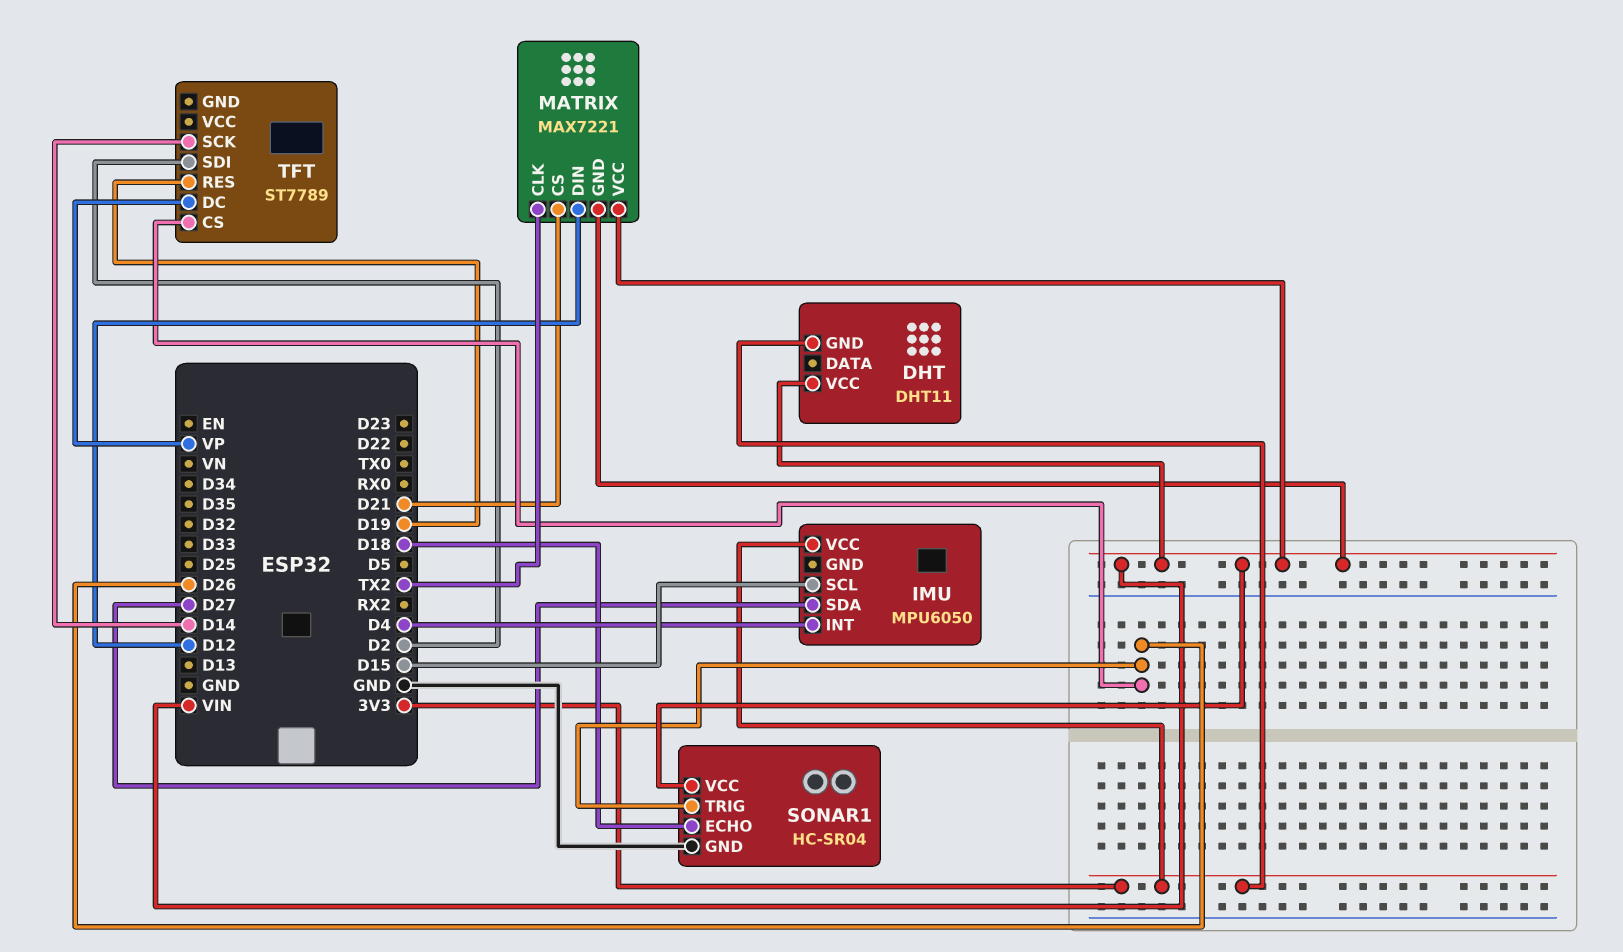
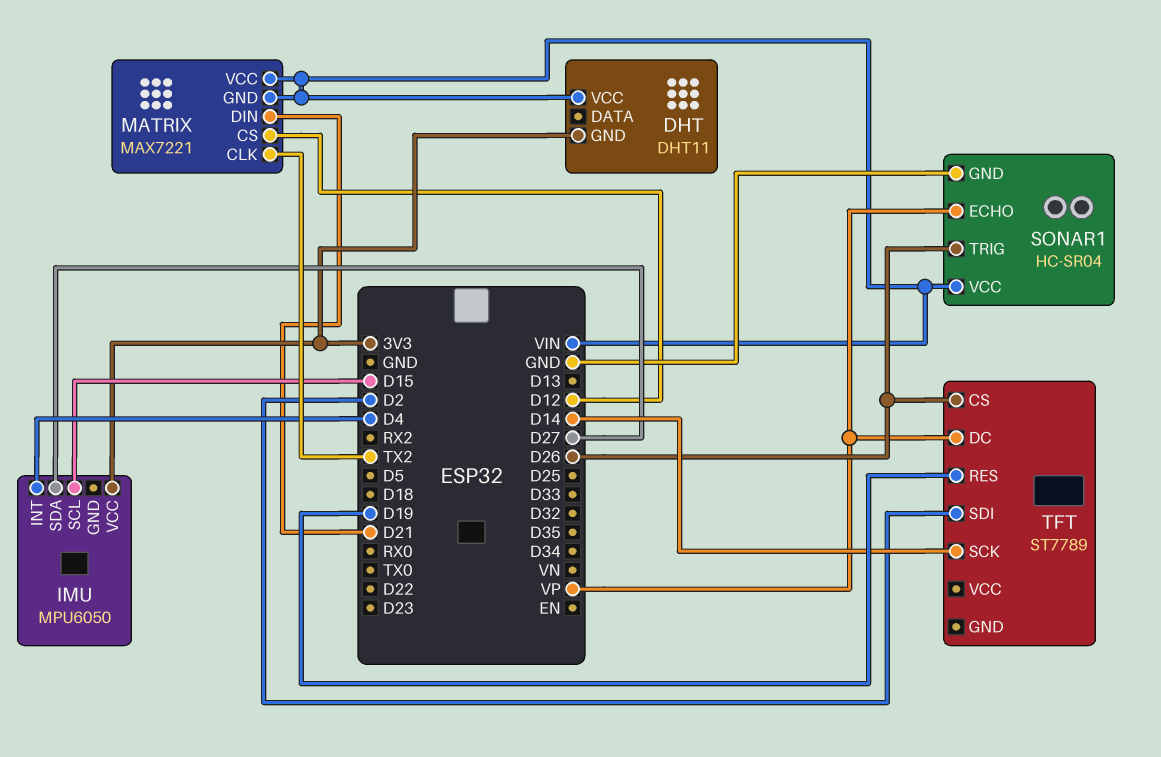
MATRIX pin CS: D21 -> D12
MATRIX pin DIN: D12 -> D21
SONAR1 pin ECHO: D18 -> VP

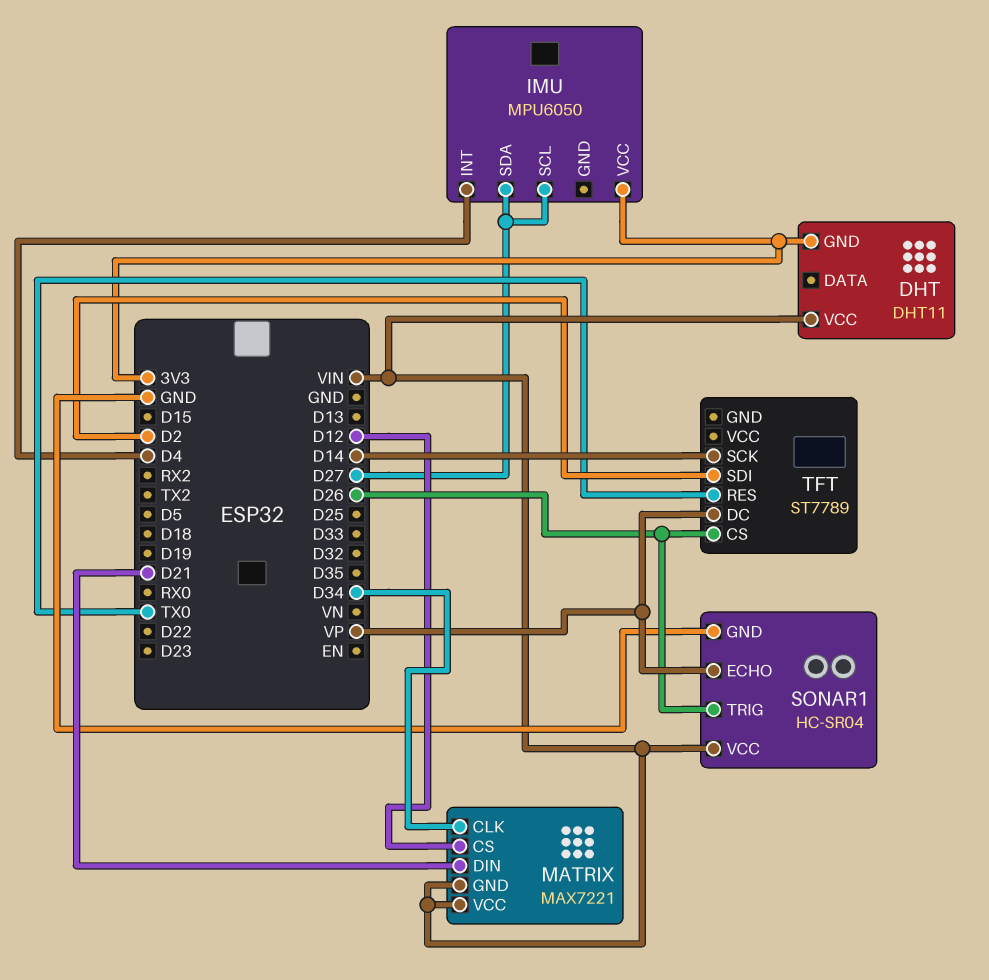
IMU pin SCL: D15 -> D27
MATRIX pin CLK: TX2 -> D34
TFT pin RES: D19 -> TX0

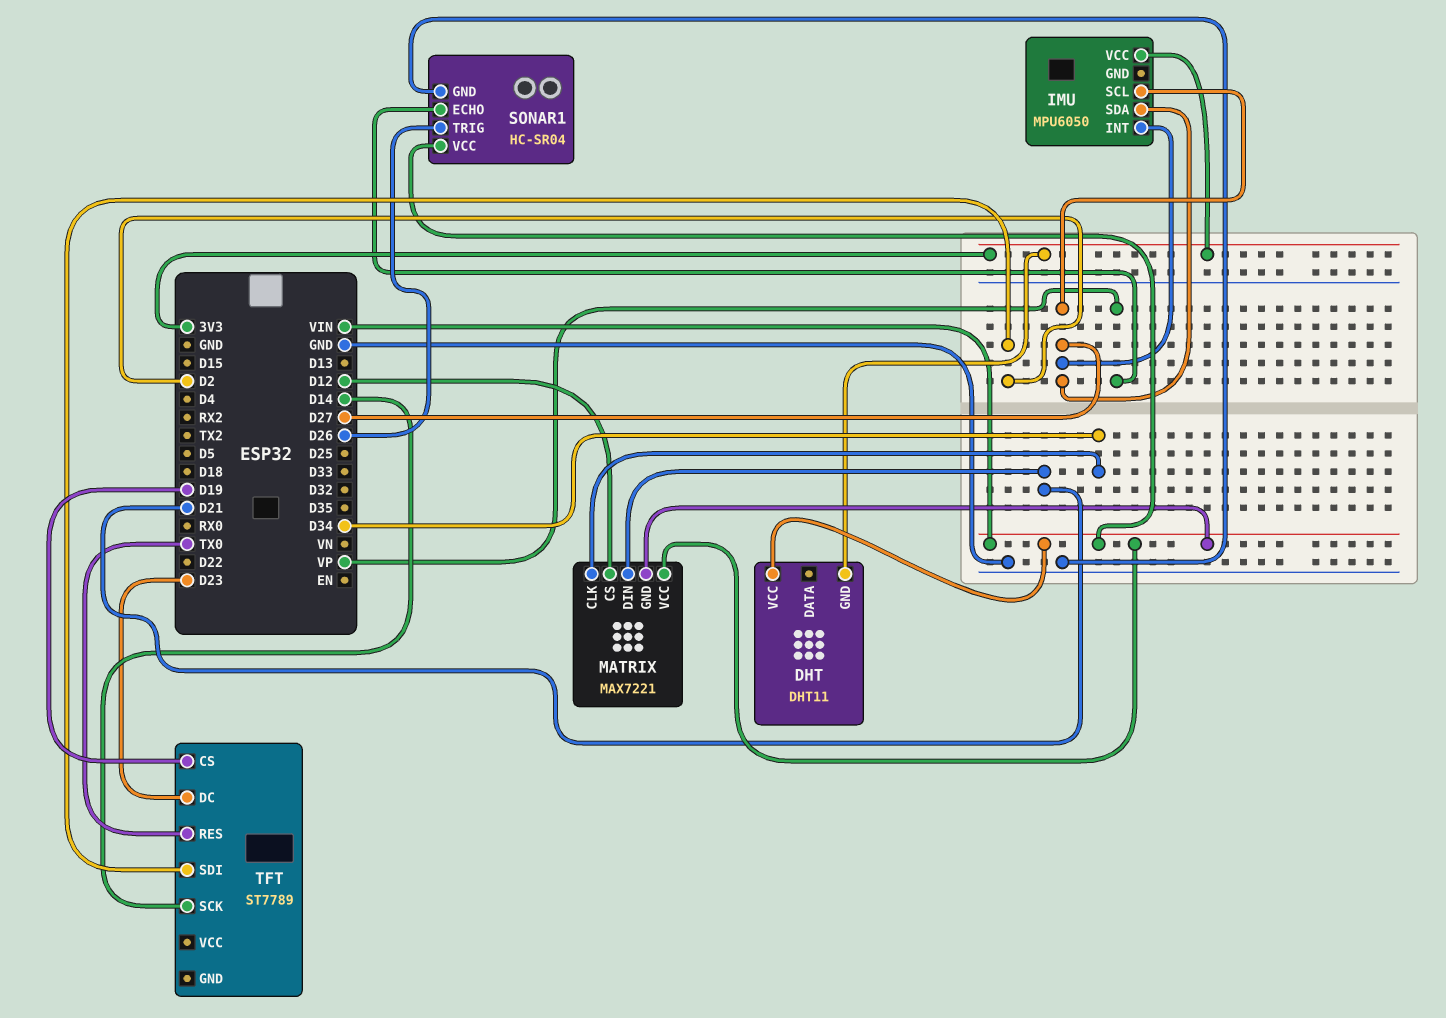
IMU pin INT: D4 -> D27
TFT pin CS: D26 -> D19
TFT pin DC: VP -> D23

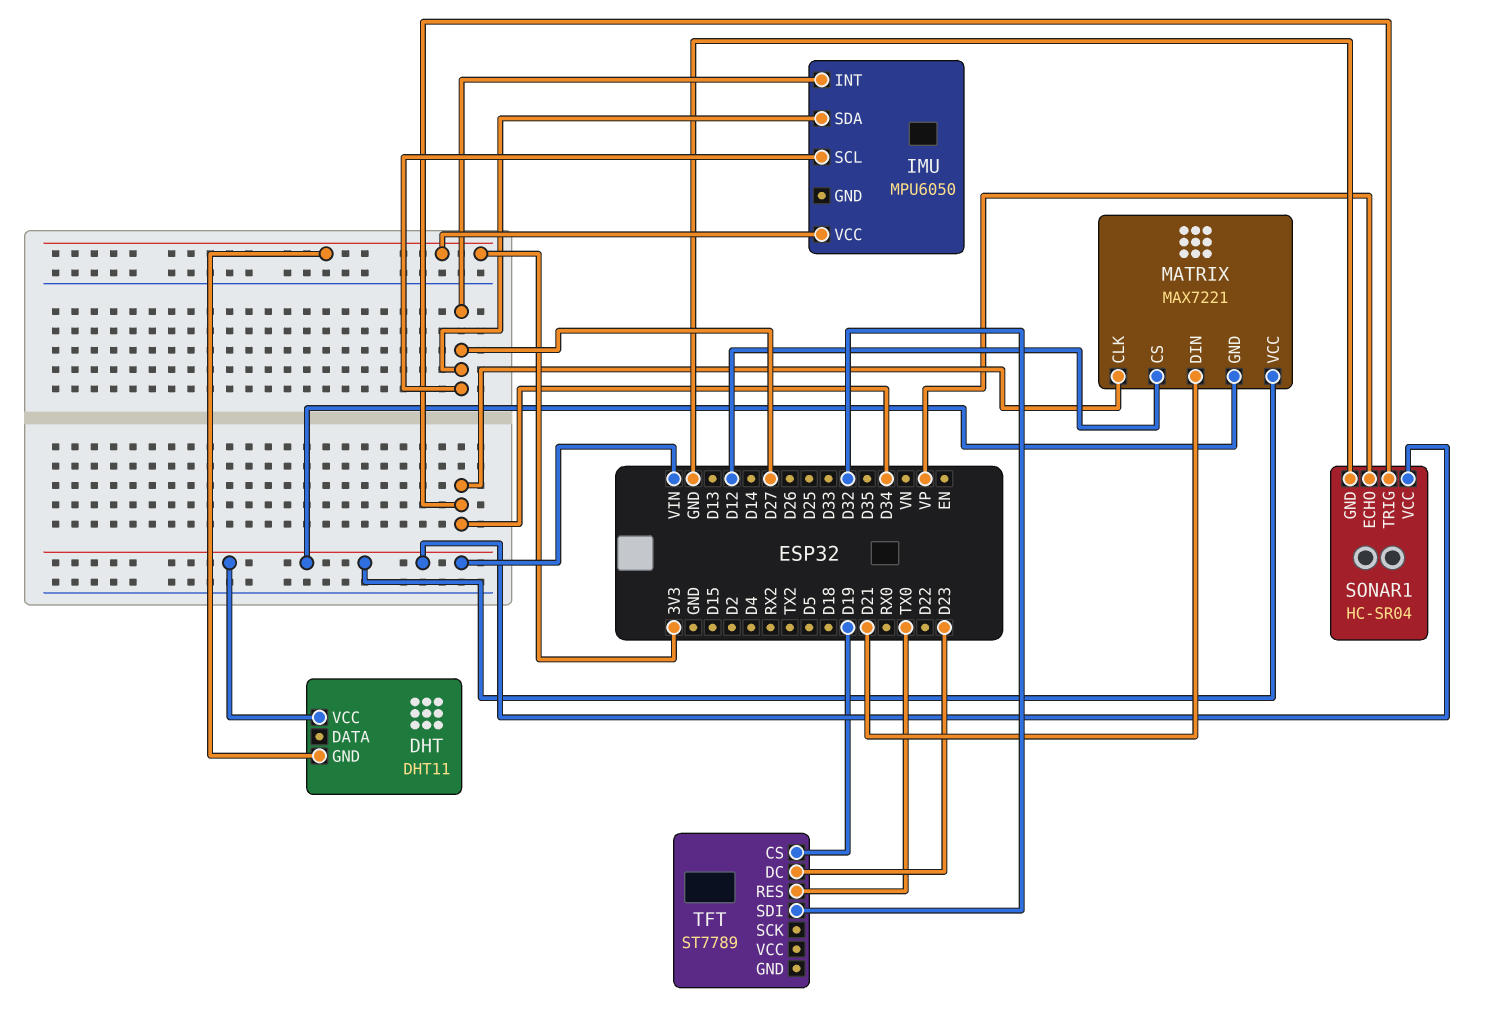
SONAR1 pin TRIG: D26 -> D34
TFT pin SCK: D14 -> none
TFT pin SDI: D2 -> D32

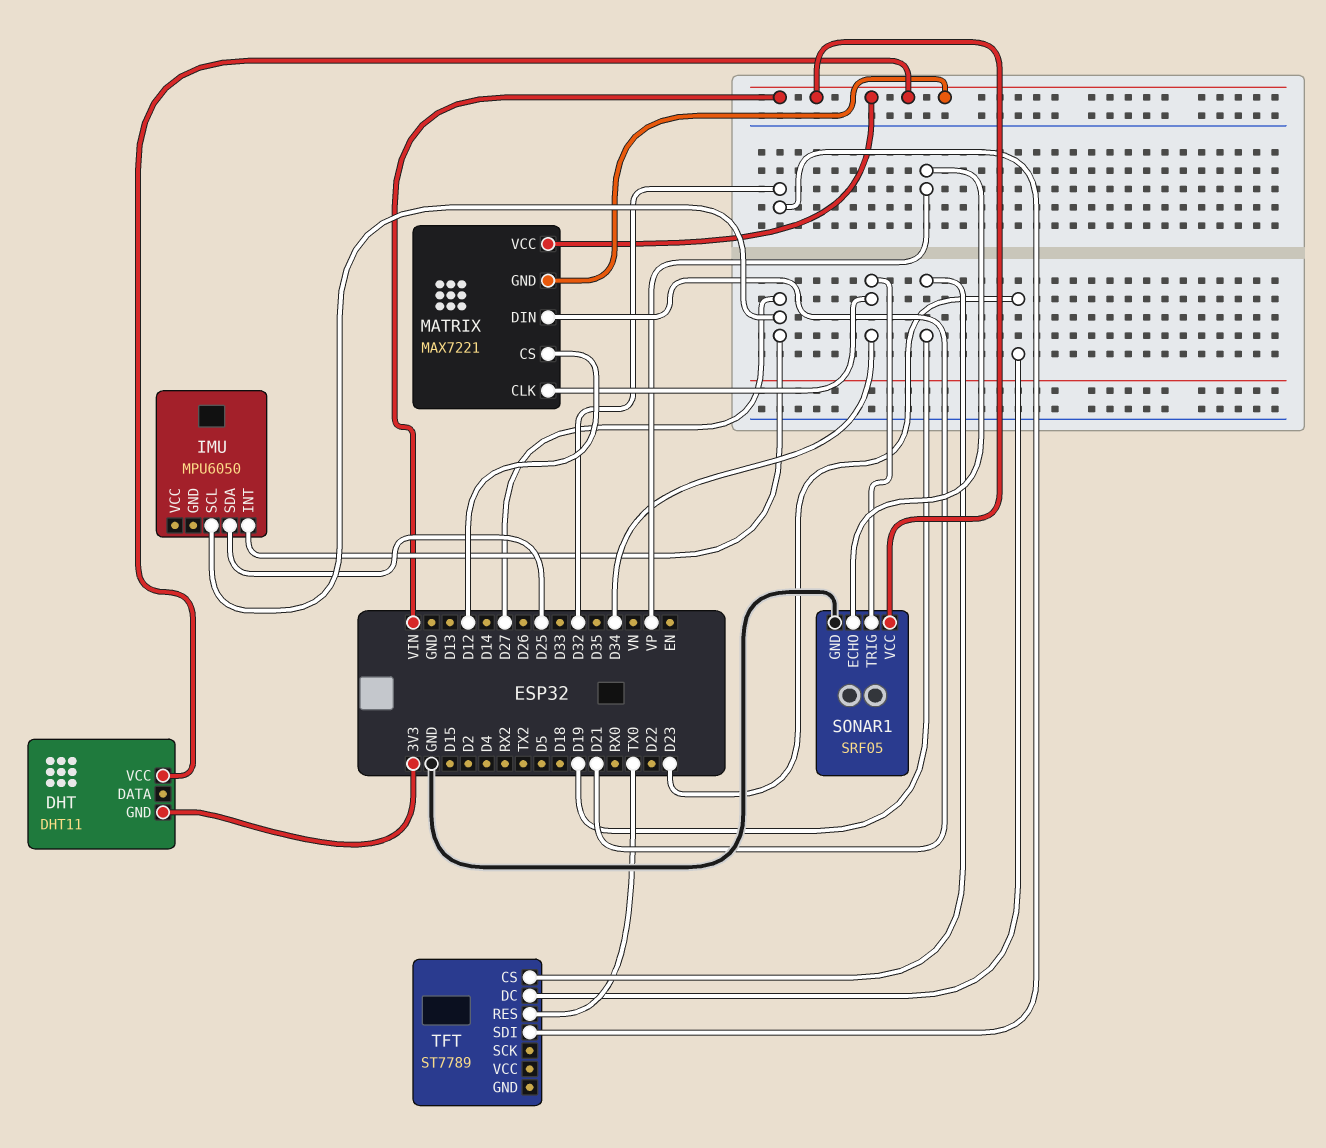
IMU pin SDA: D27 -> D25
IMU pin VCC: 3V3 -> none
SONAR1: HC-SR04 -> SRF05

